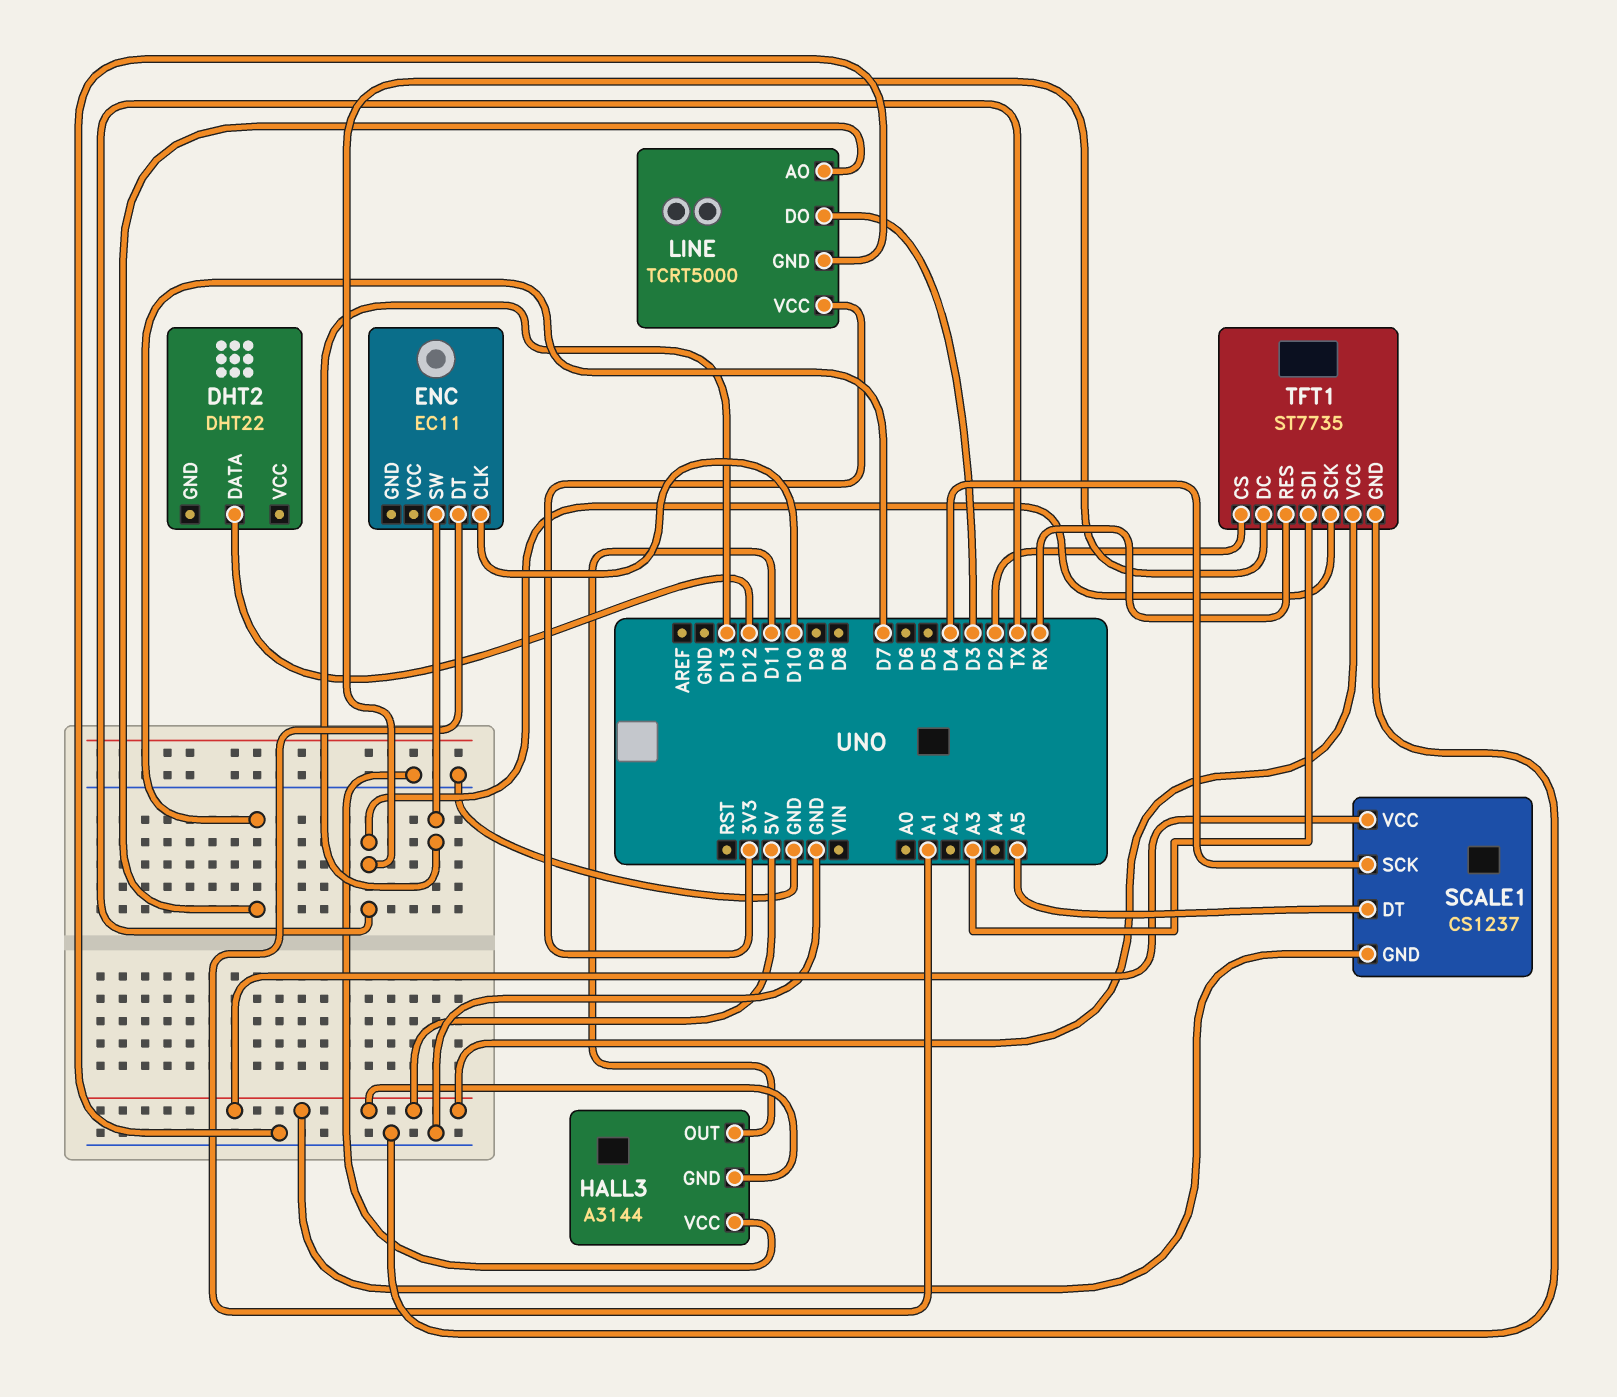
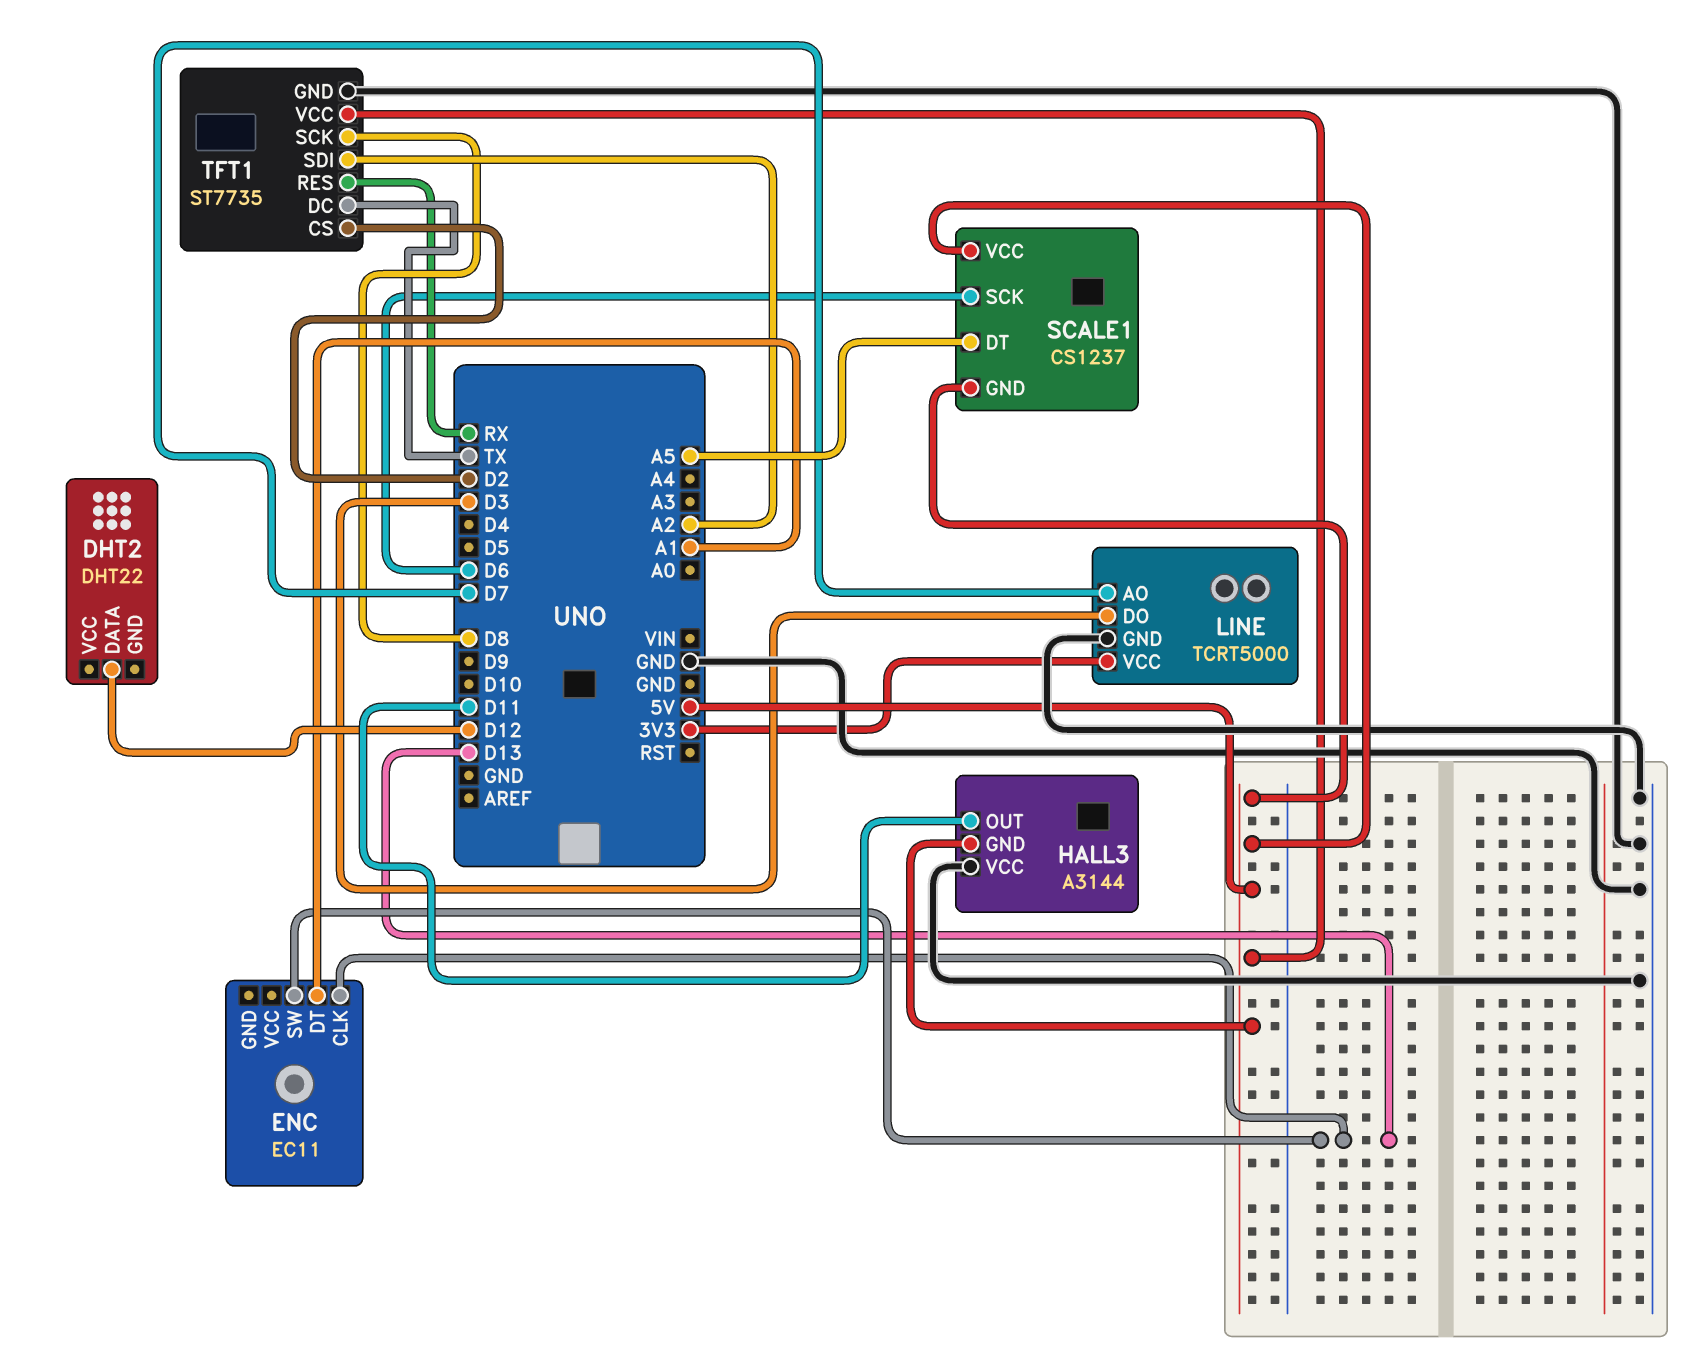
ENC pin CLK: D10 -> D13
SCALE1 pin SCK: D4 -> D6
TFT1 pin SCK: TX -> D8
TFT1 pin SDI: A3 -> A2

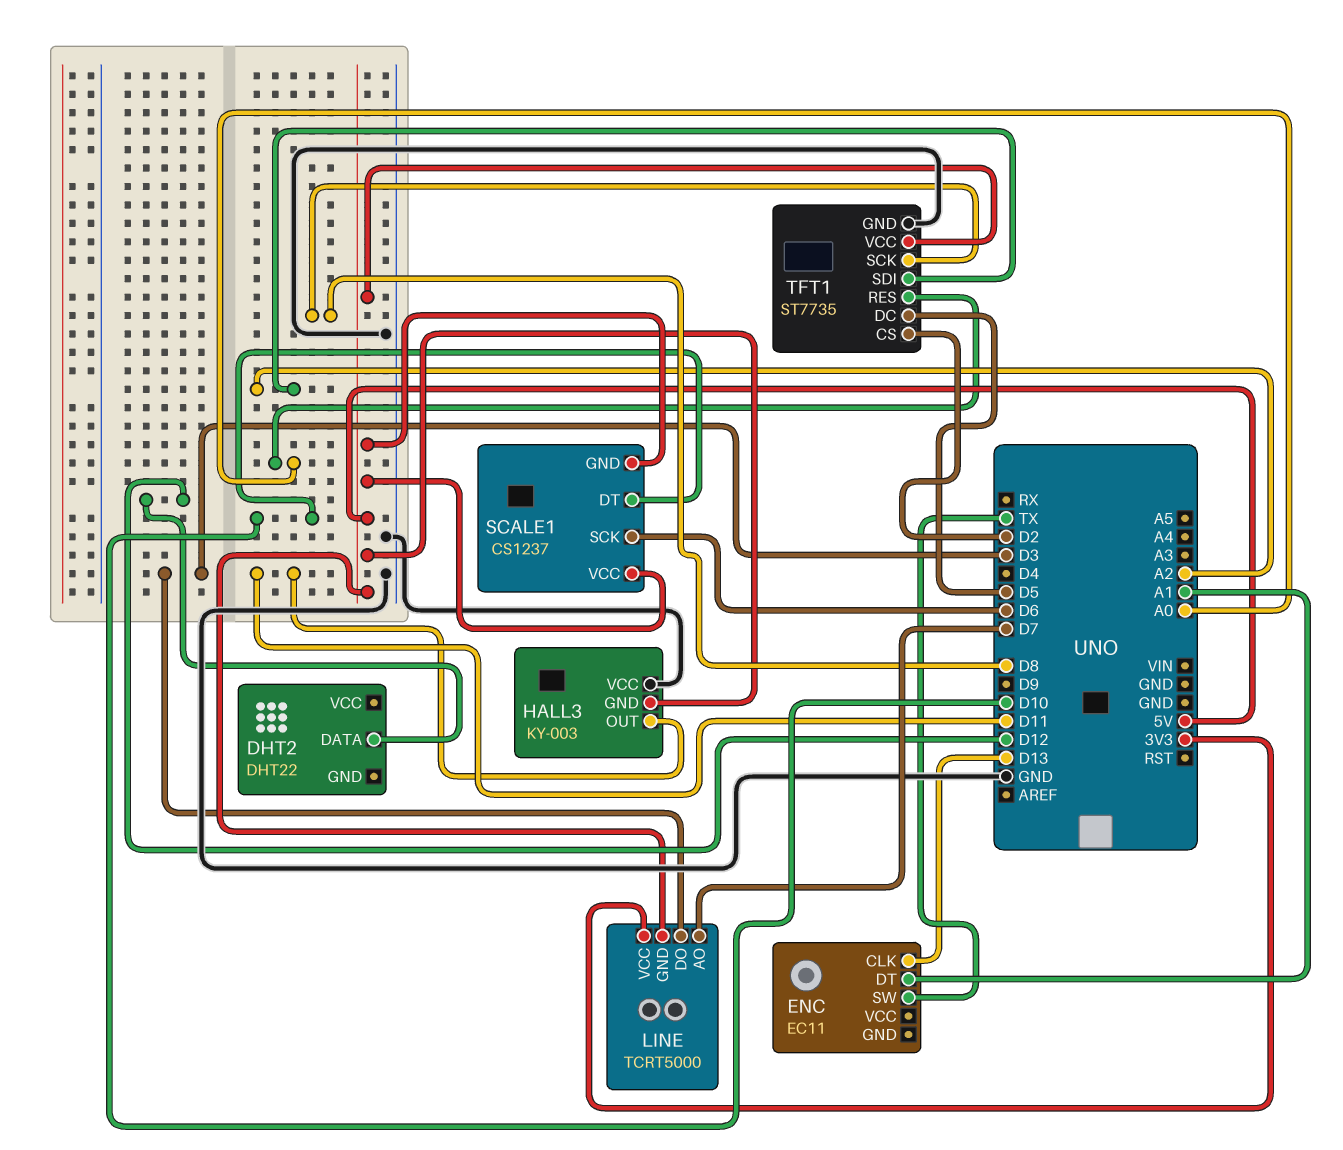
ENC pin SW: D13 -> TX
HALL3: A3144 -> KY-003
LINE pin GND: GND -> 5V
SCALE1 pin DT: A5 -> D10
TFT1 pin DC: TX -> D5
TFT1 pin RES: RX -> A0

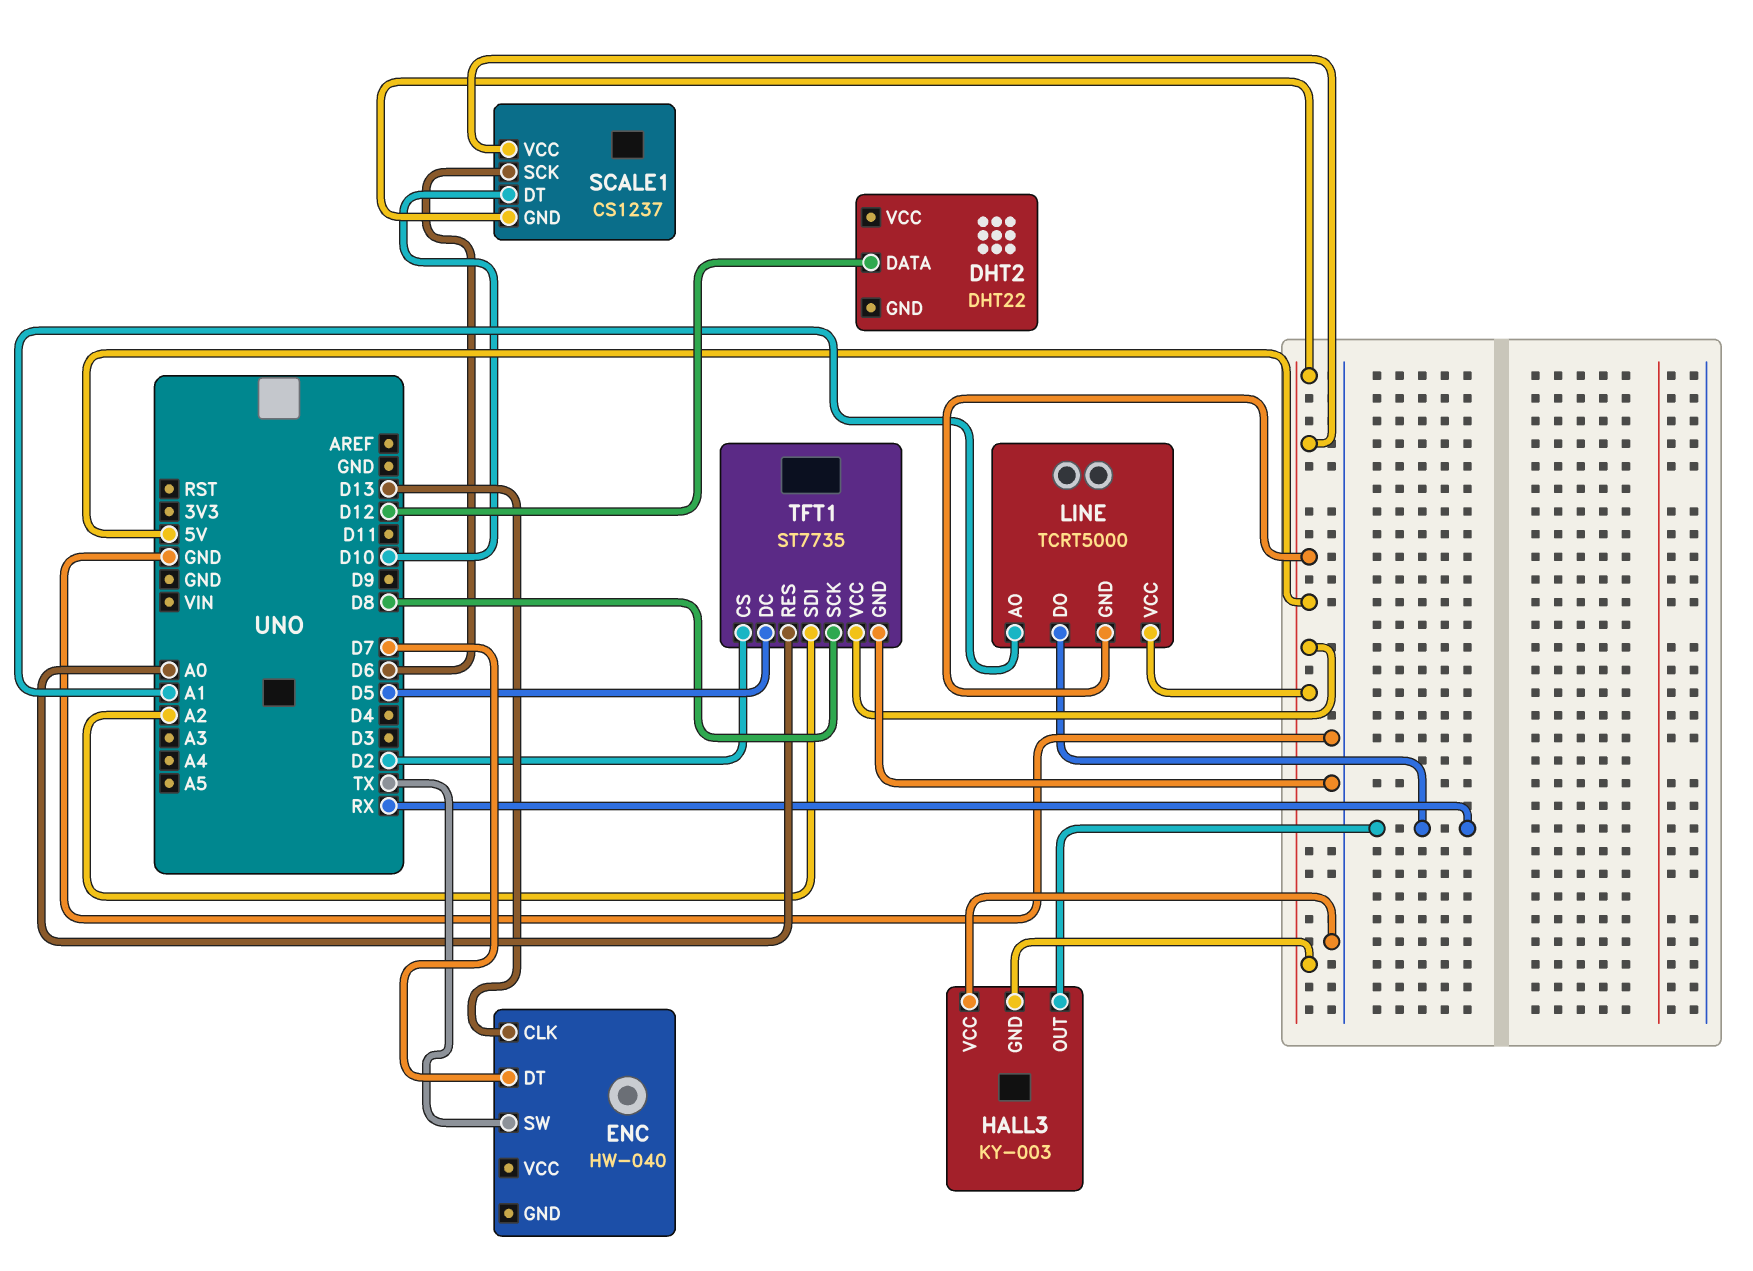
ENC: EC11 -> HW-040
ENC pin DT: A1 -> D7
HALL3 pin OUT: D11 -> RX
LINE pin AO: D7 -> A1
LINE pin DO: D3 -> RX
LINE pin VCC: 3V3 -> 5V

